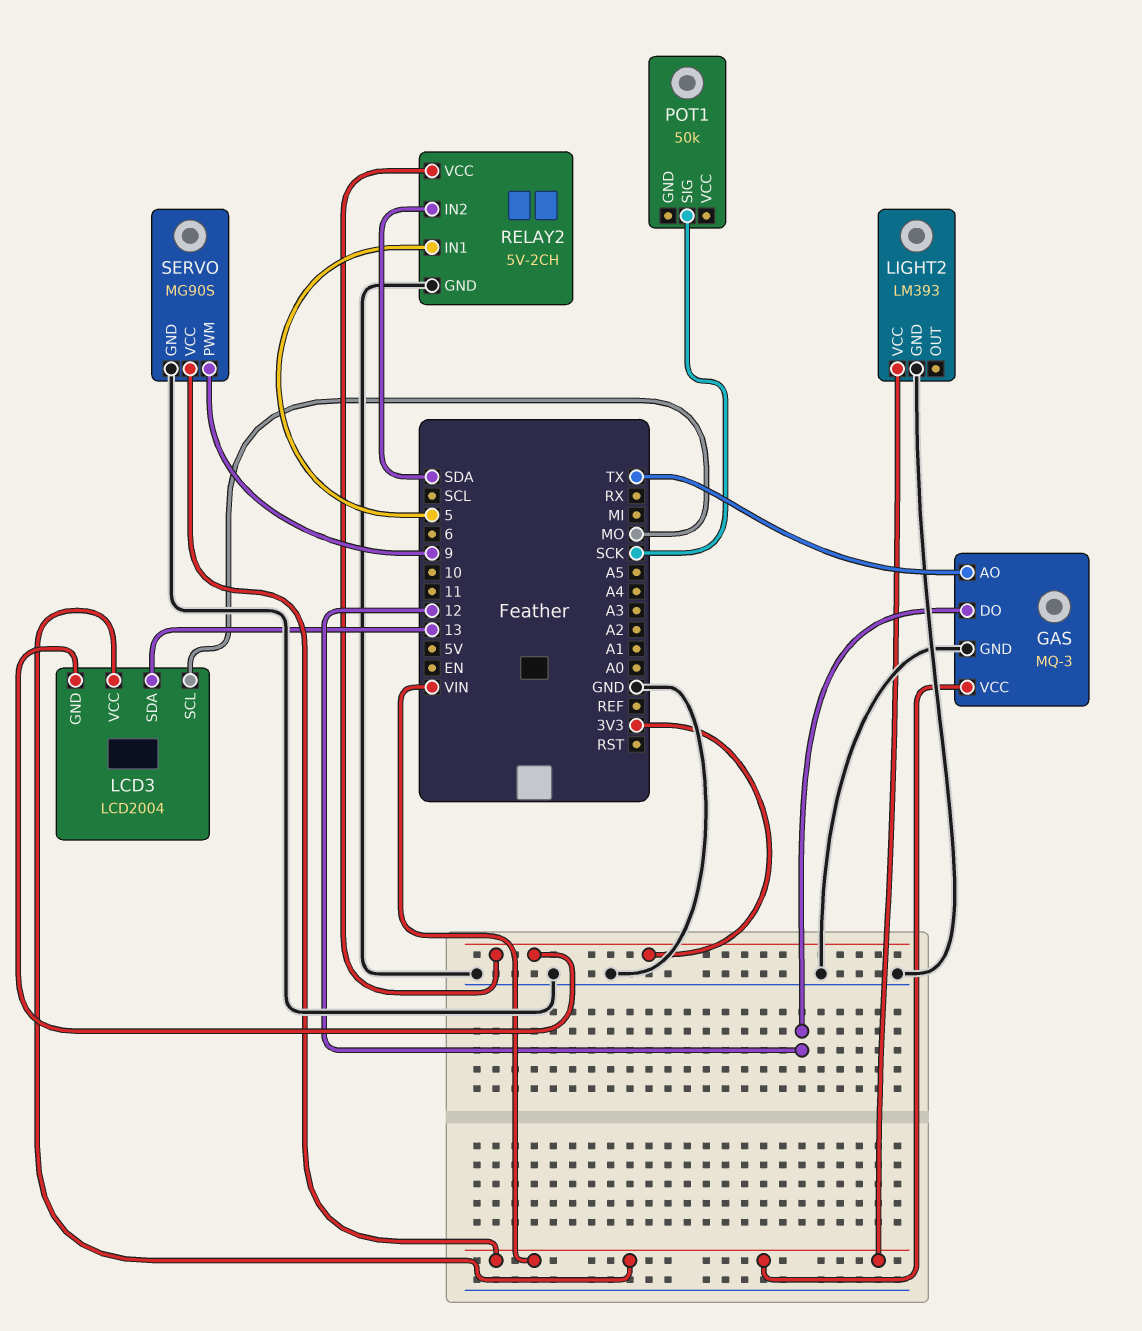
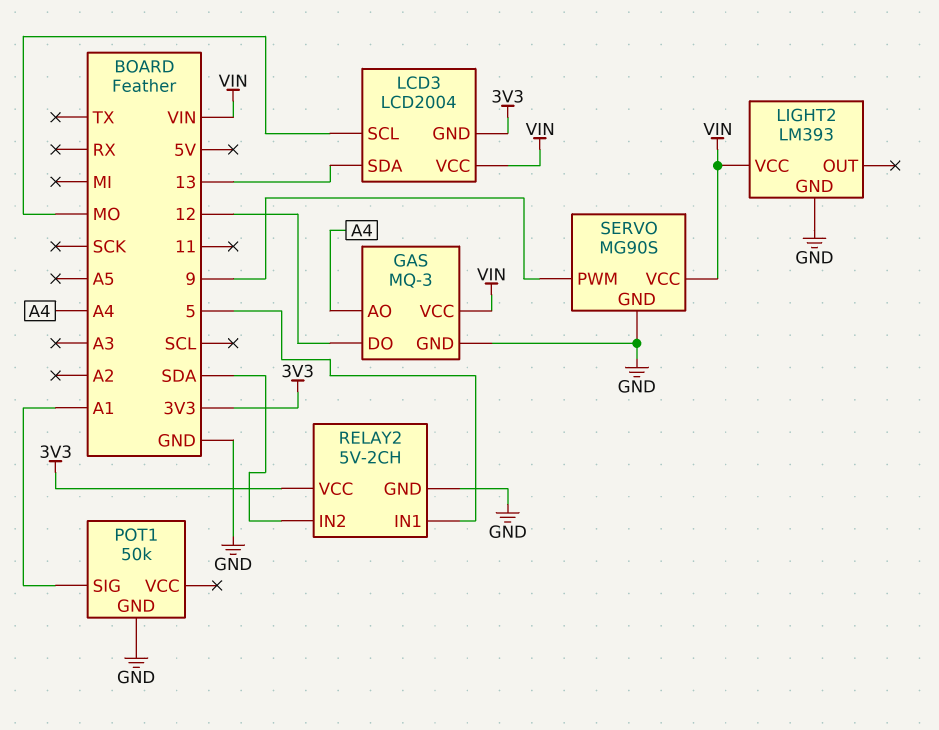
GAS pin AO: TX -> A4
POT1 pin GND: none -> GND
POT1 pin SIG: SCK -> A1

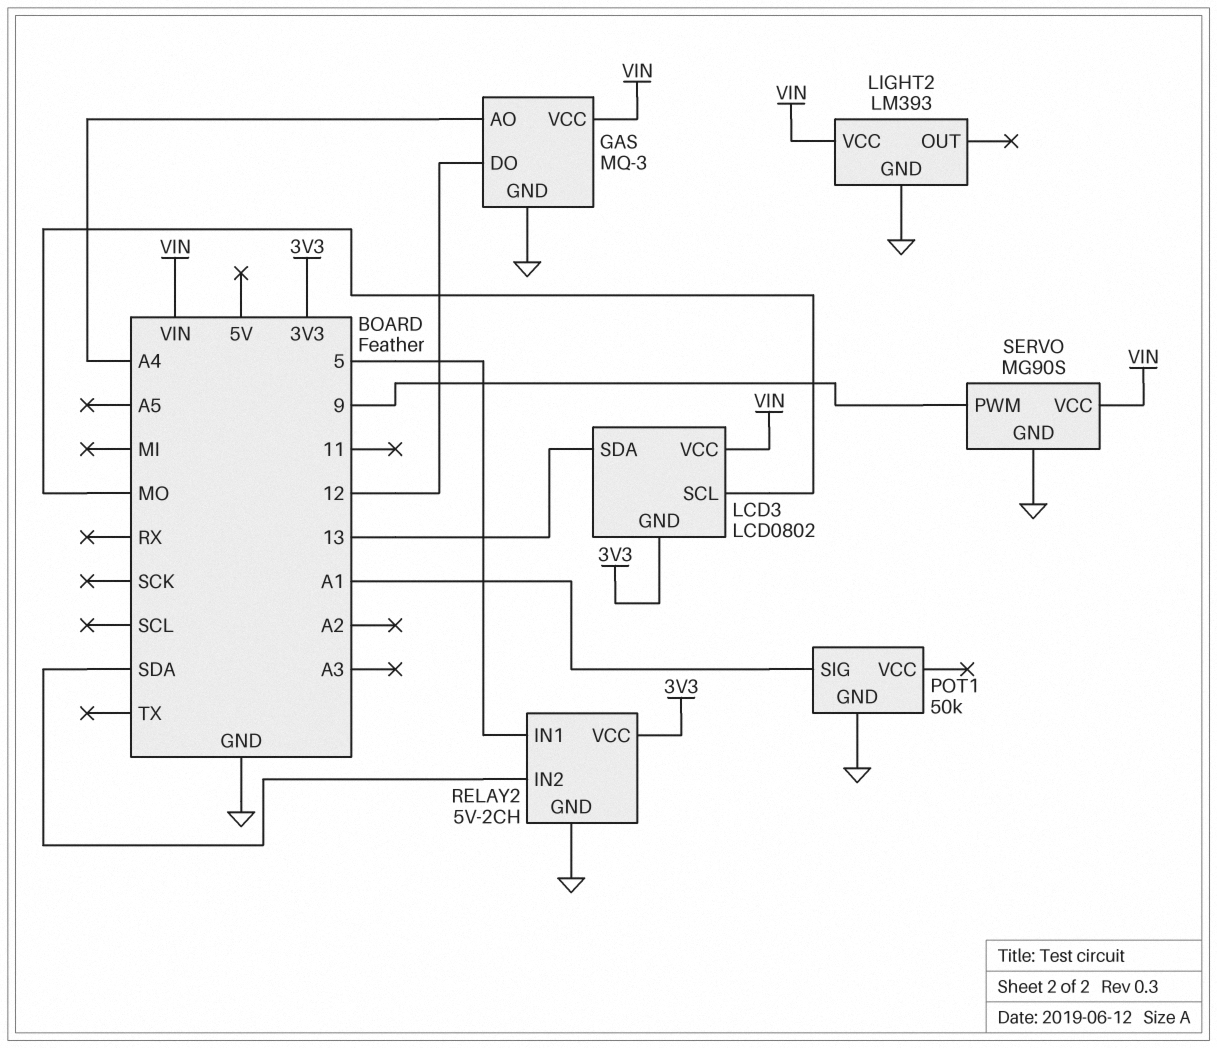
LCD3: LCD2004 -> LCD0802

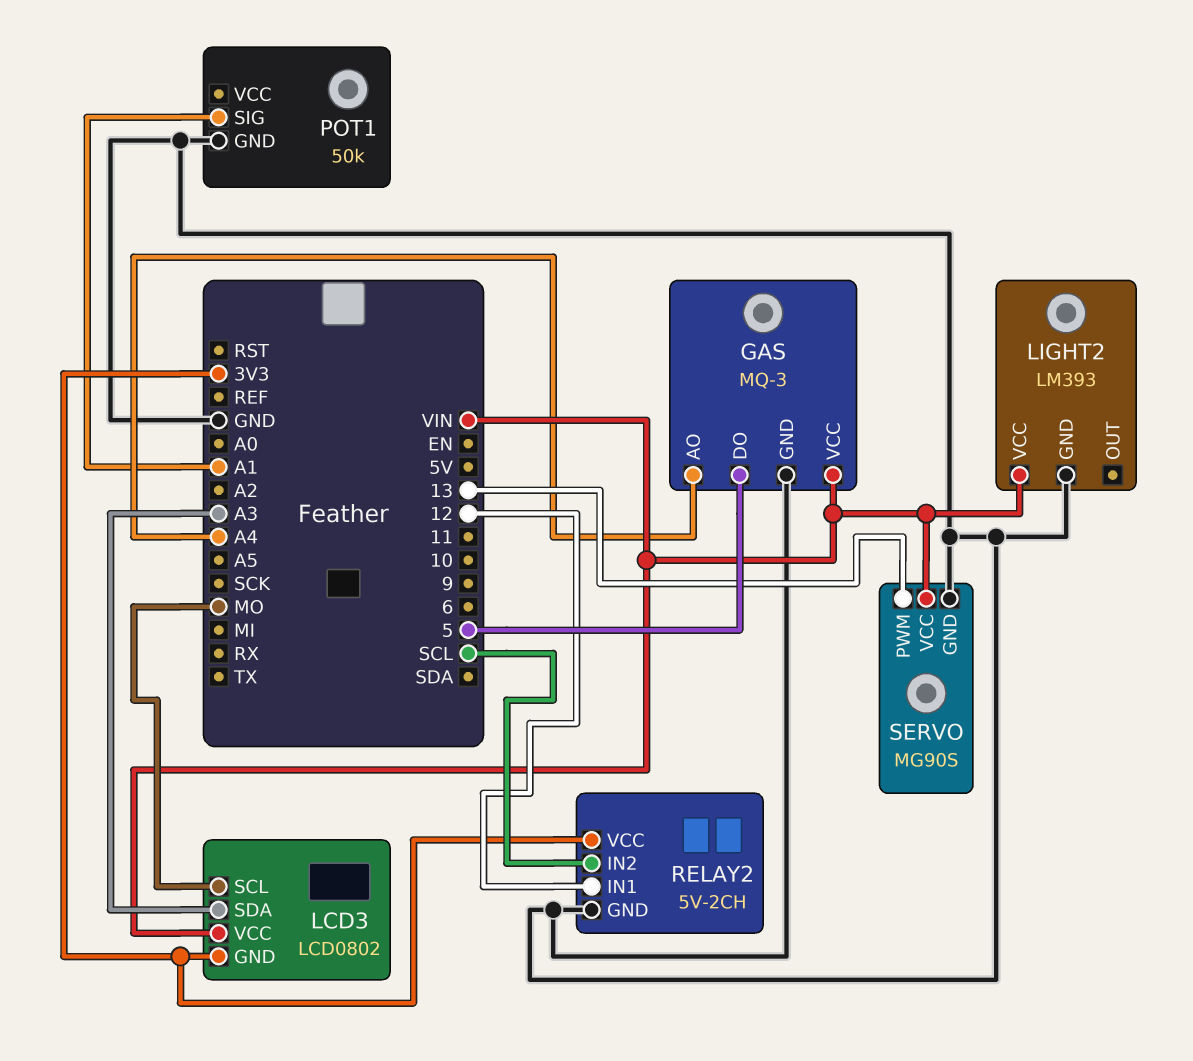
GAS pin DO: 12 -> 5
LCD3 pin SDA: 13 -> A3
RELAY2 pin IN1: 5 -> 12
RELAY2 pin IN2: SDA -> SCL
SERVO pin PWM: 9 -> 13

